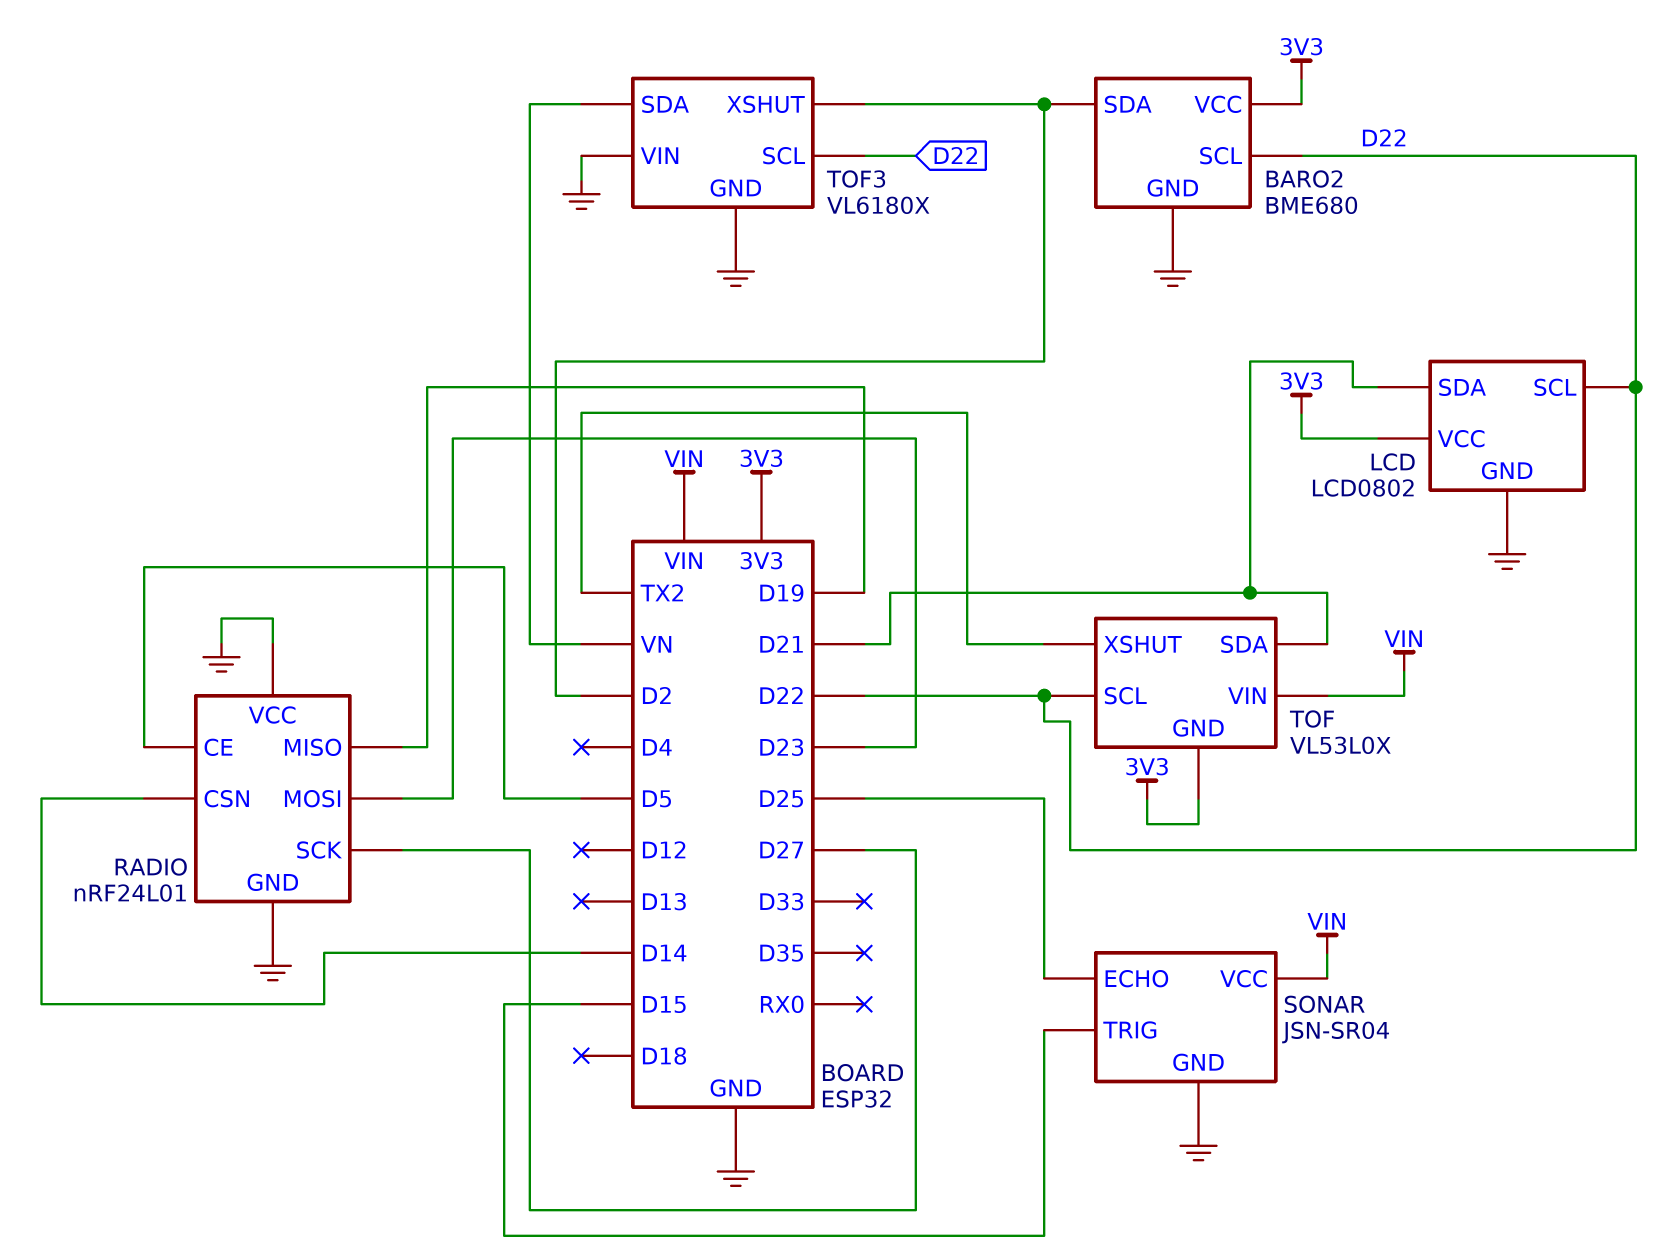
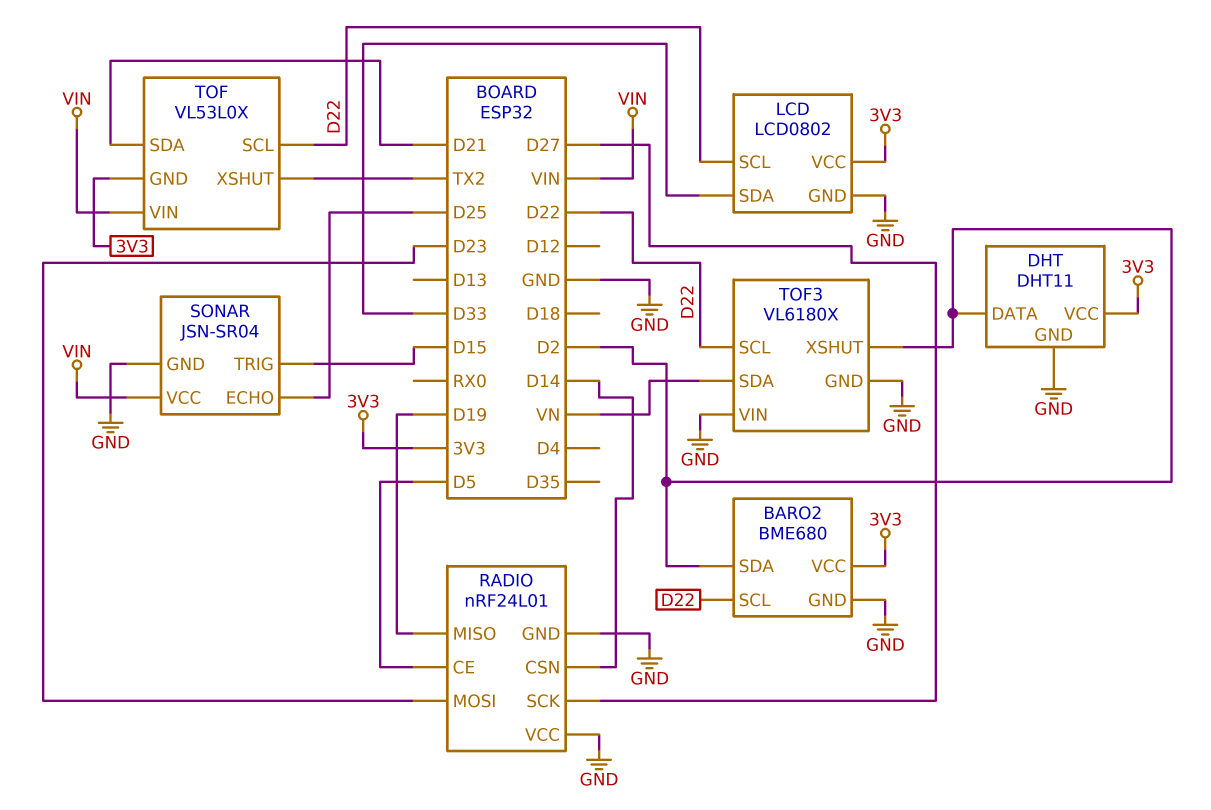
DHT: none -> DHT11
DHT pin DATA: none -> D2
DHT pin GND: none -> GND
DHT pin VCC: none -> 3V3
LCD pin SDA: D21 -> D33

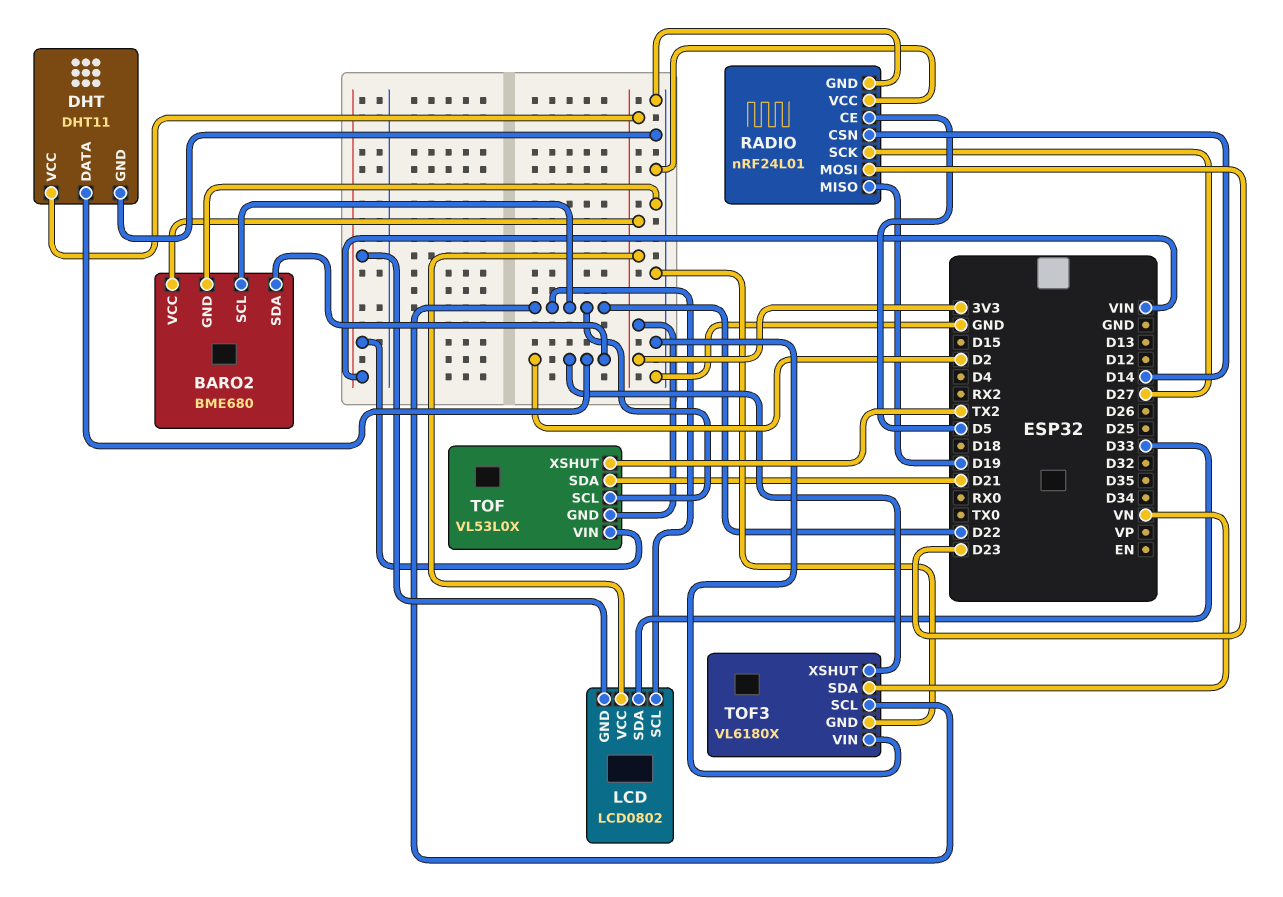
LCD pin GND: GND -> VIN
SONAR: JSN-SR04 -> none
SONAR pin ECHO: D25 -> none
SONAR pin GND: GND -> none
SONAR pin TRIG: D15 -> none
SONAR pin VCC: VIN -> none

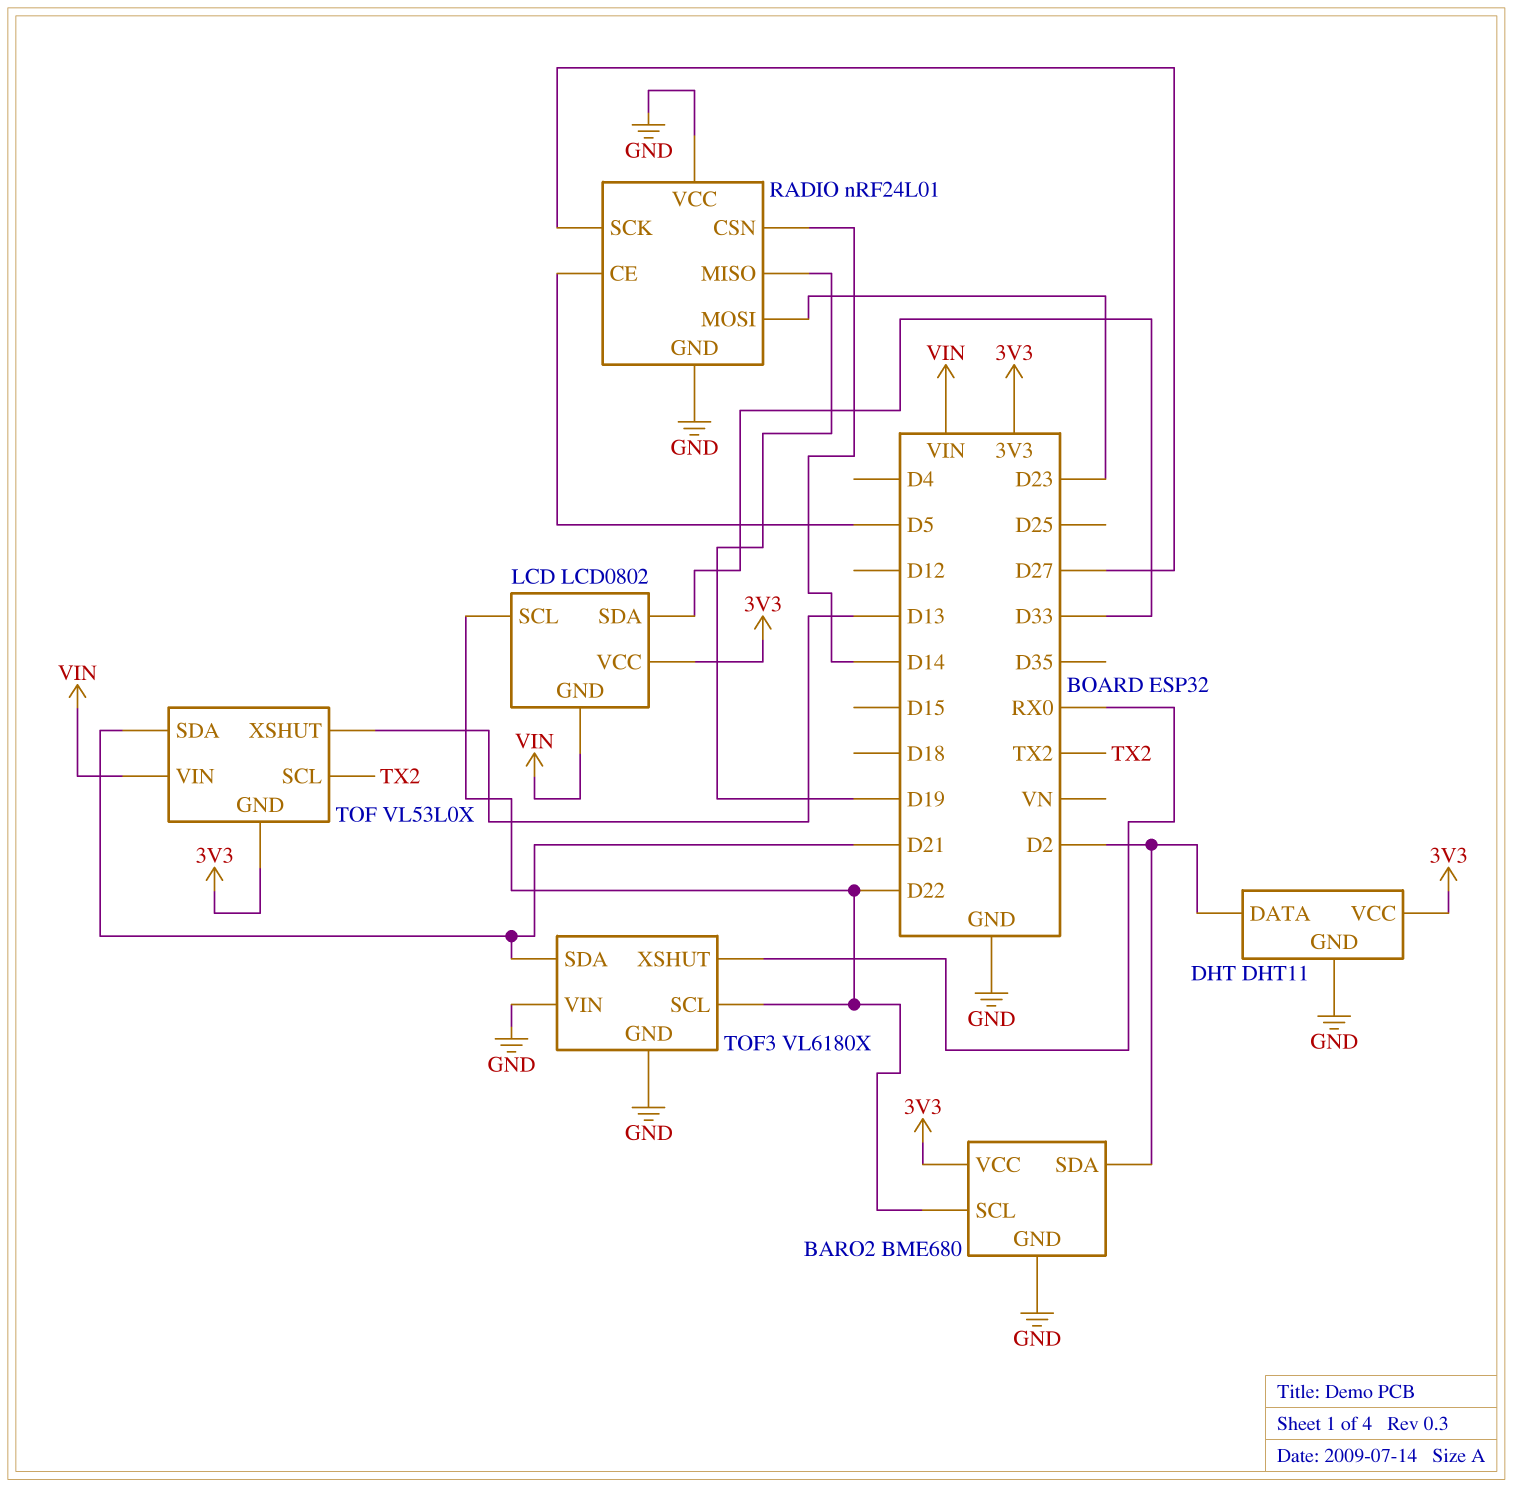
TOF pin SCL: D22 -> TX2
TOF pin XSHUT: TX2 -> D13
TOF3 pin SDA: VN -> D21
TOF3 pin XSHUT: D2 -> RX0

